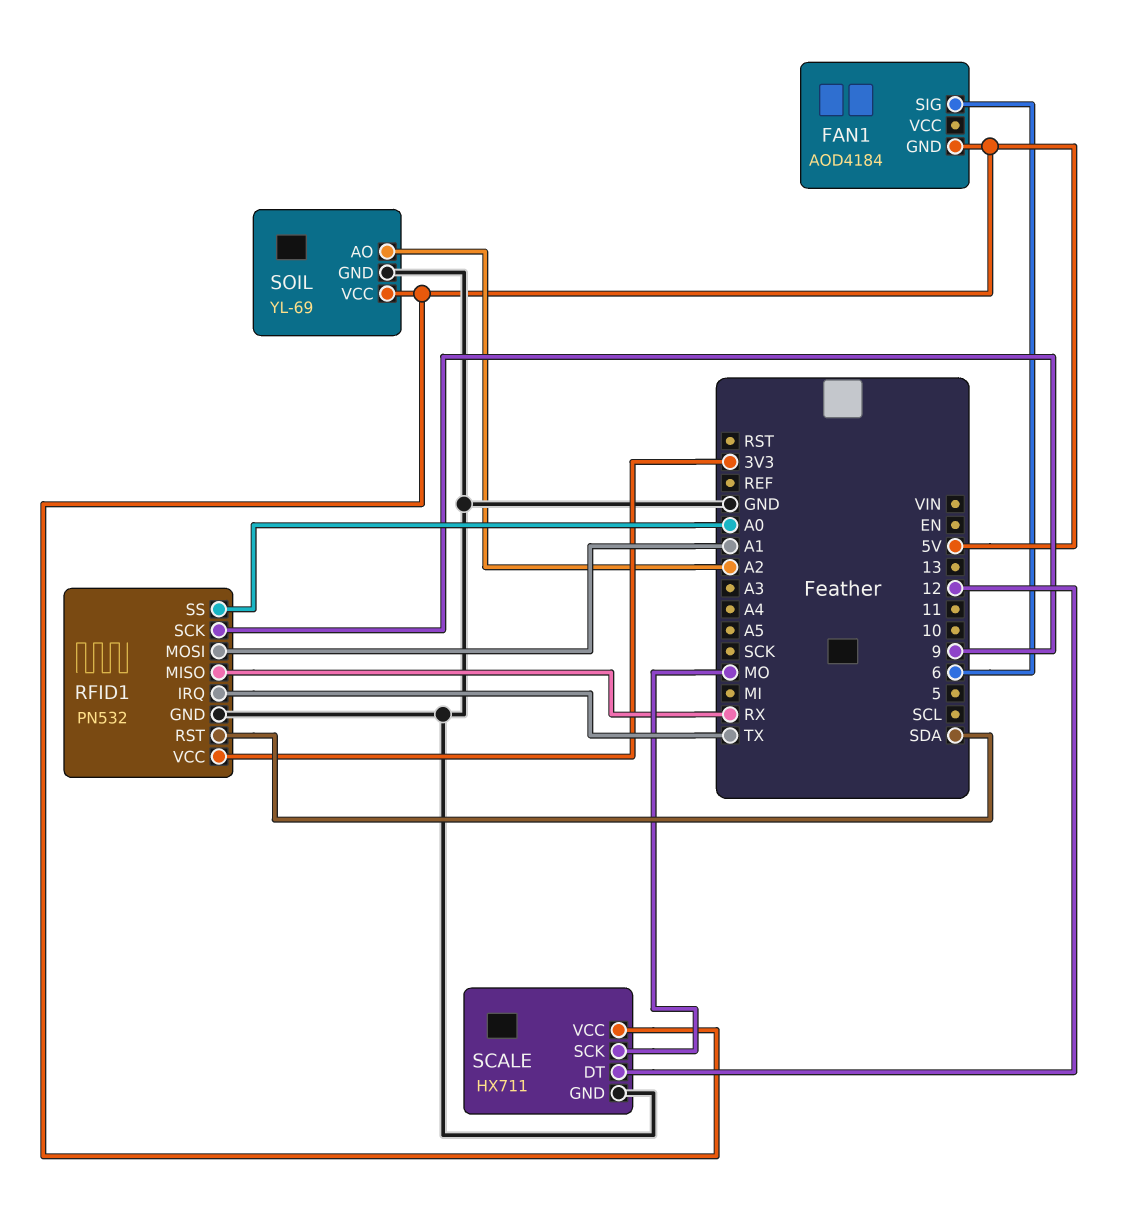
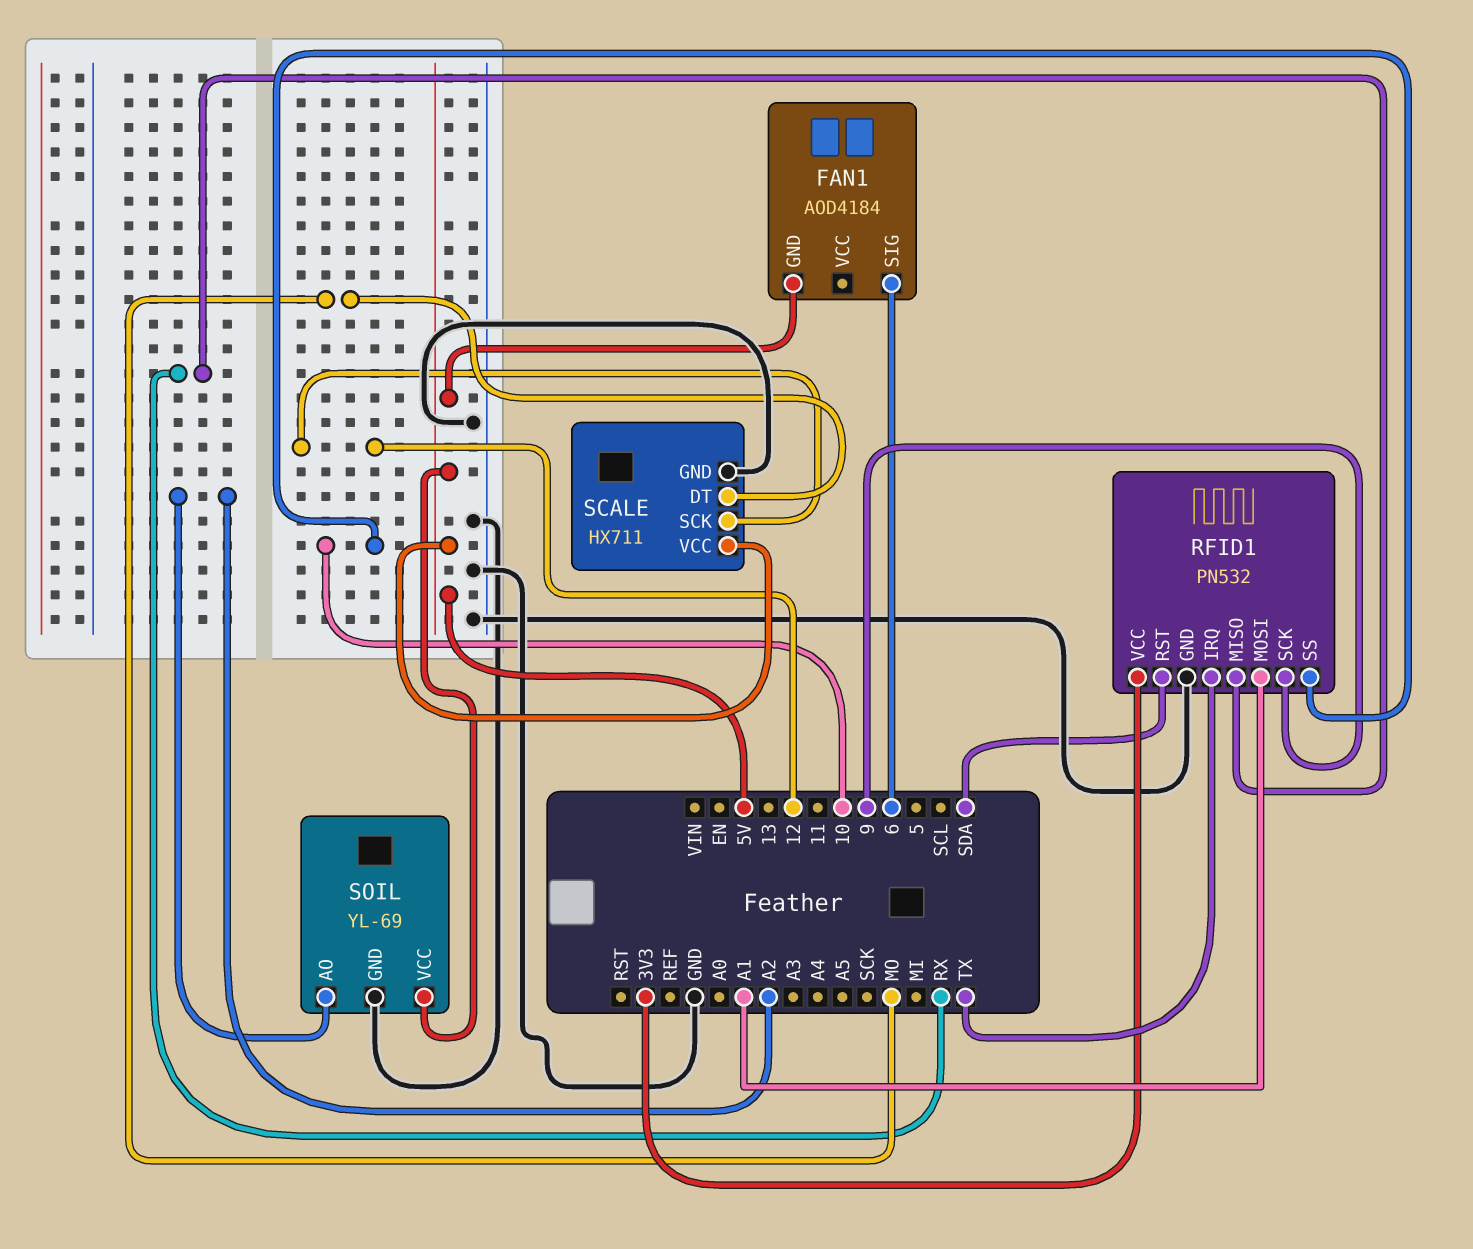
RFID1 pin SS: A0 -> 10
SCALE pin DT: 12 -> MO
SCALE pin SCK: MO -> 12

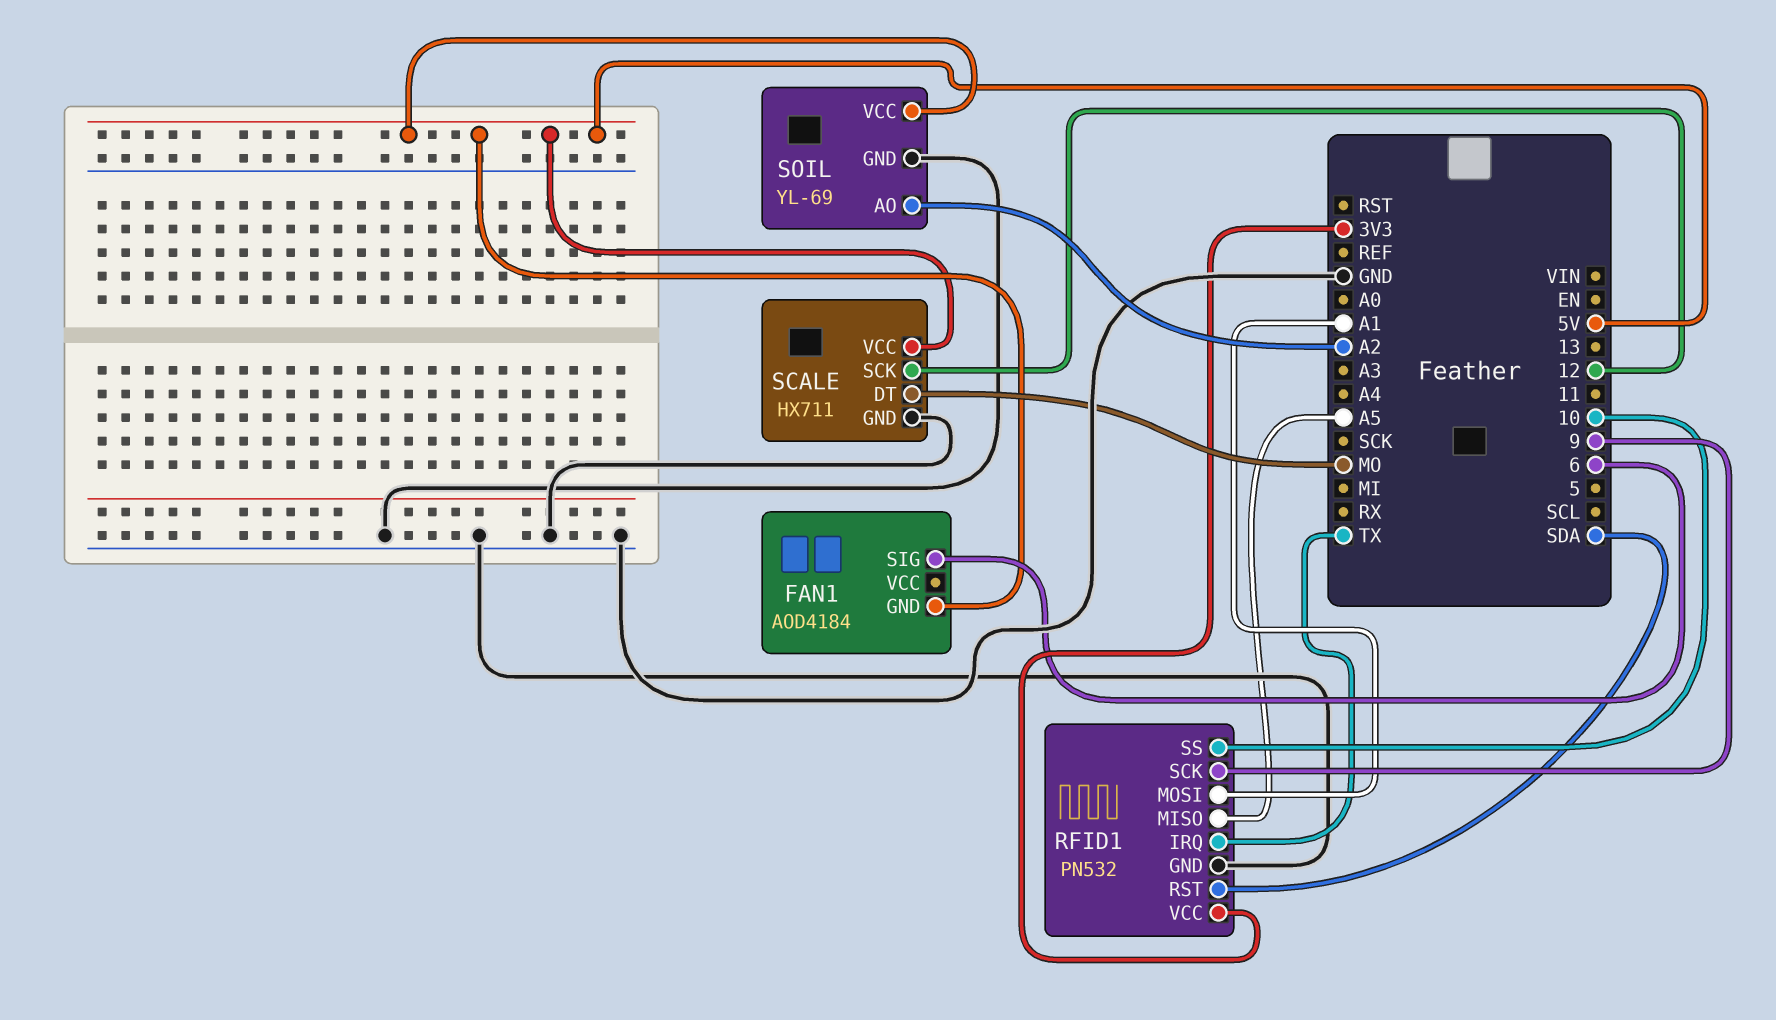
RFID1 pin MISO: RX -> A5

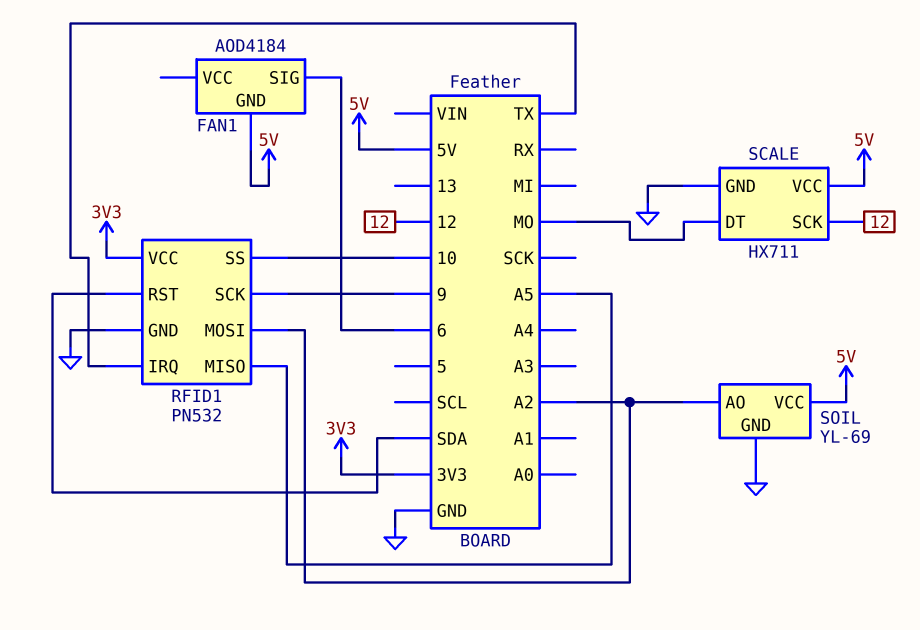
RFID1 pin MOSI: A1 -> A2

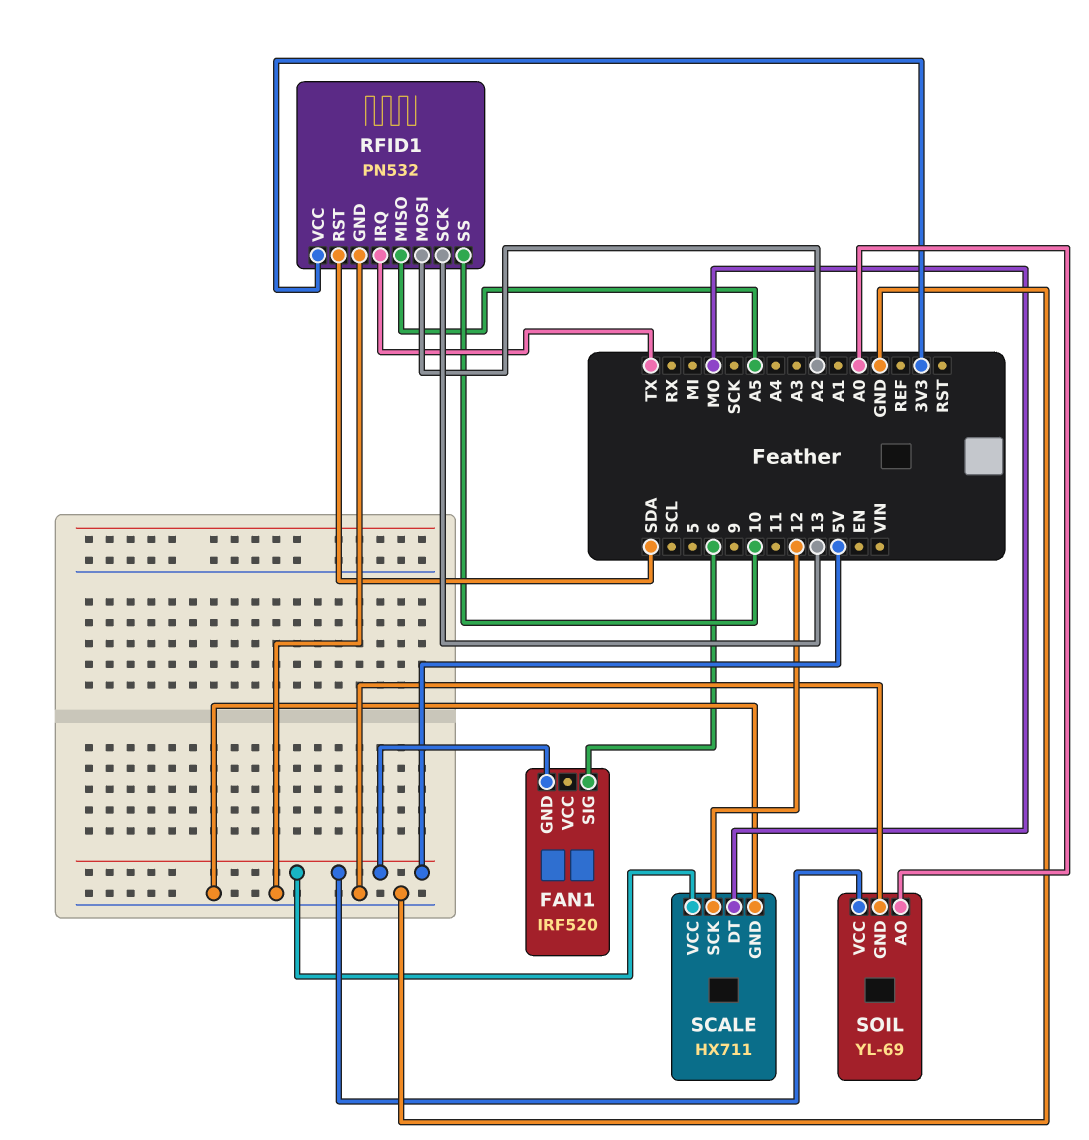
FAN1: AOD4184 -> IRF520
RFID1 pin SCK: 9 -> 13
SOIL pin AO: A2 -> A0

